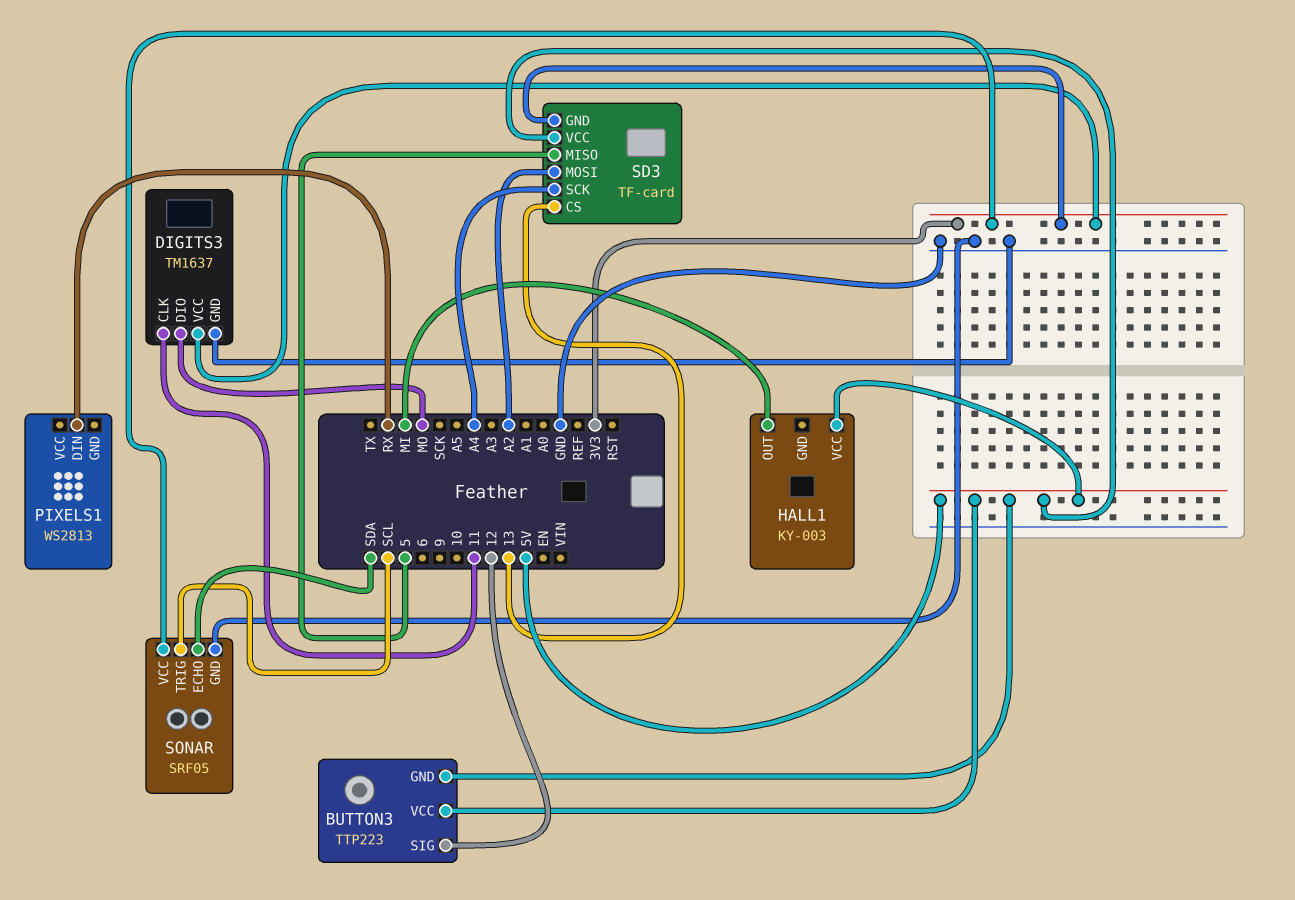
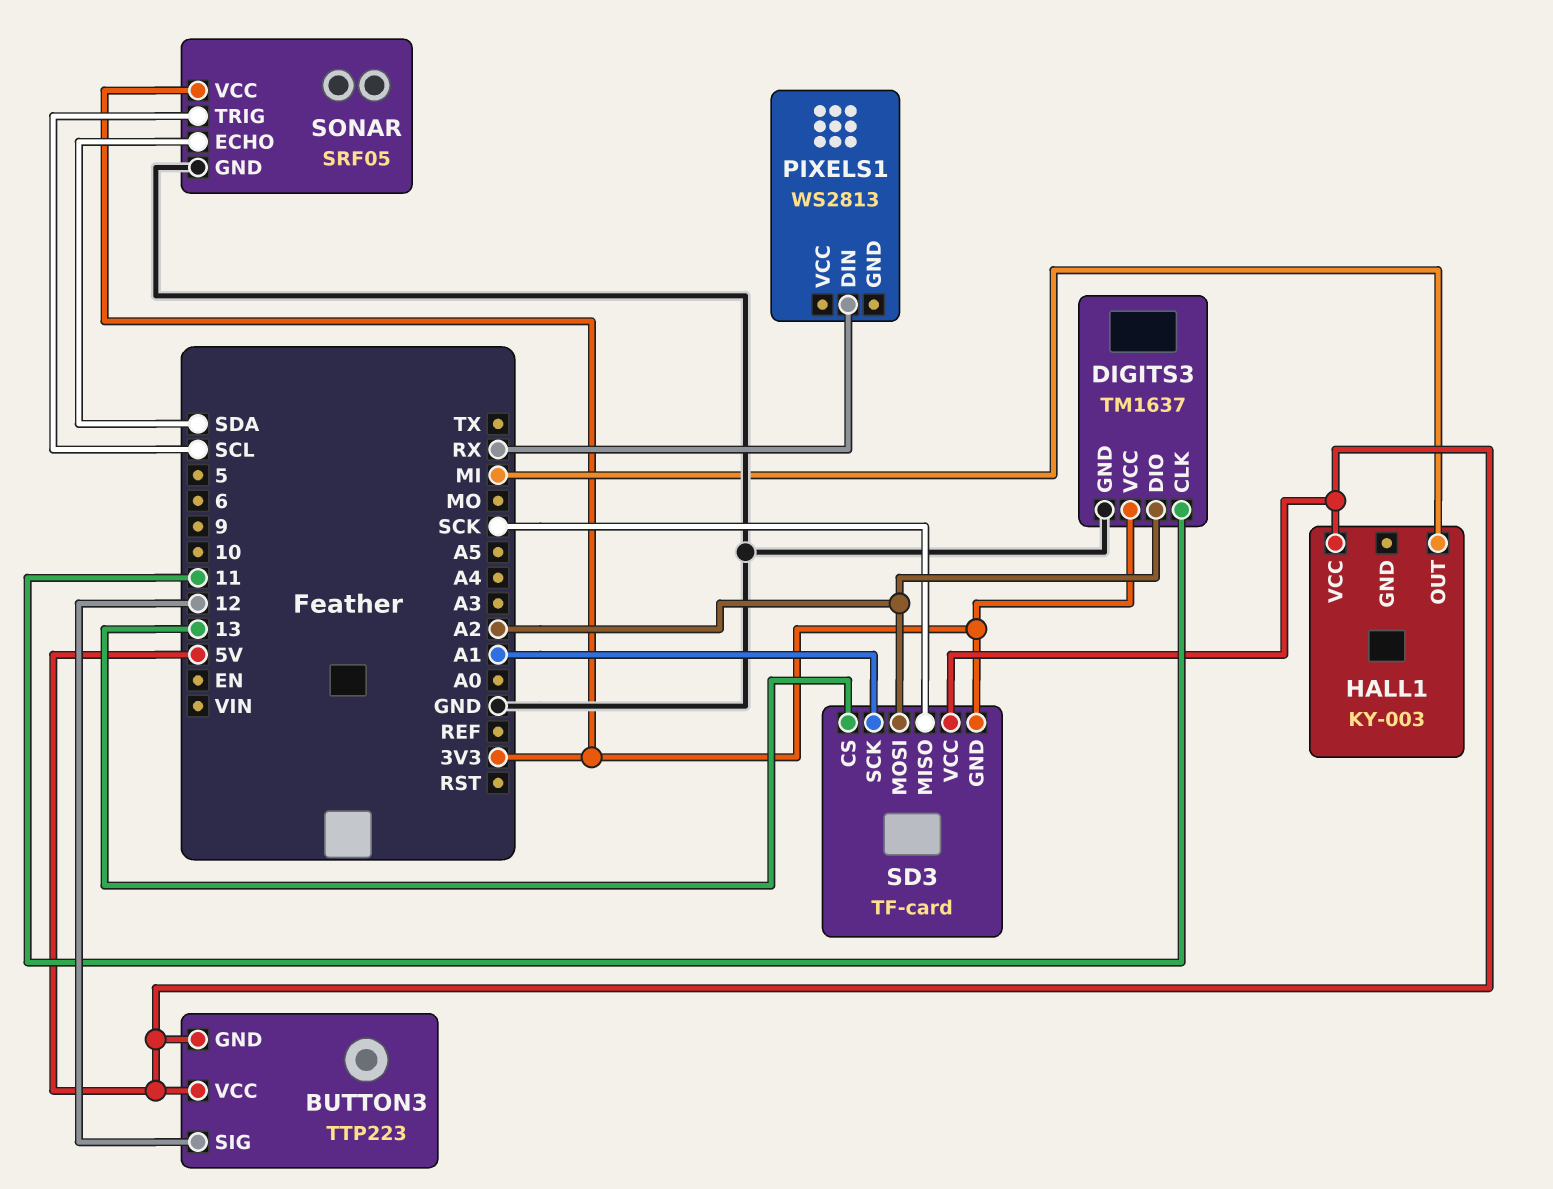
DIGITS3 pin DIO: MO -> A2
SD3 pin MISO: 5 -> SCK
SD3 pin SCK: A4 -> A1

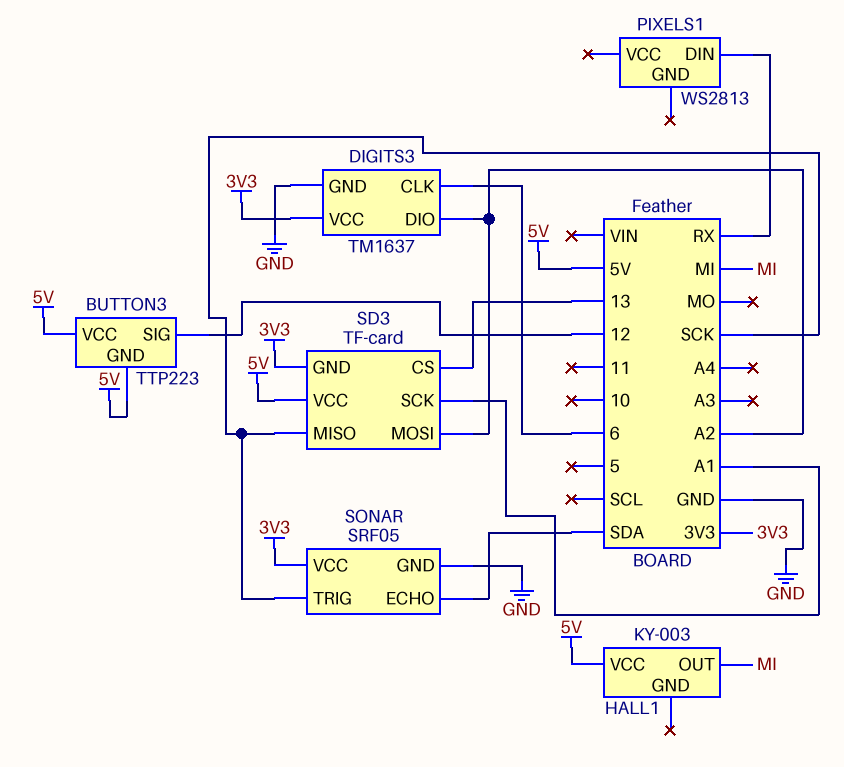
DIGITS3 pin CLK: 11 -> 6
SONAR pin TRIG: SCL -> SCK

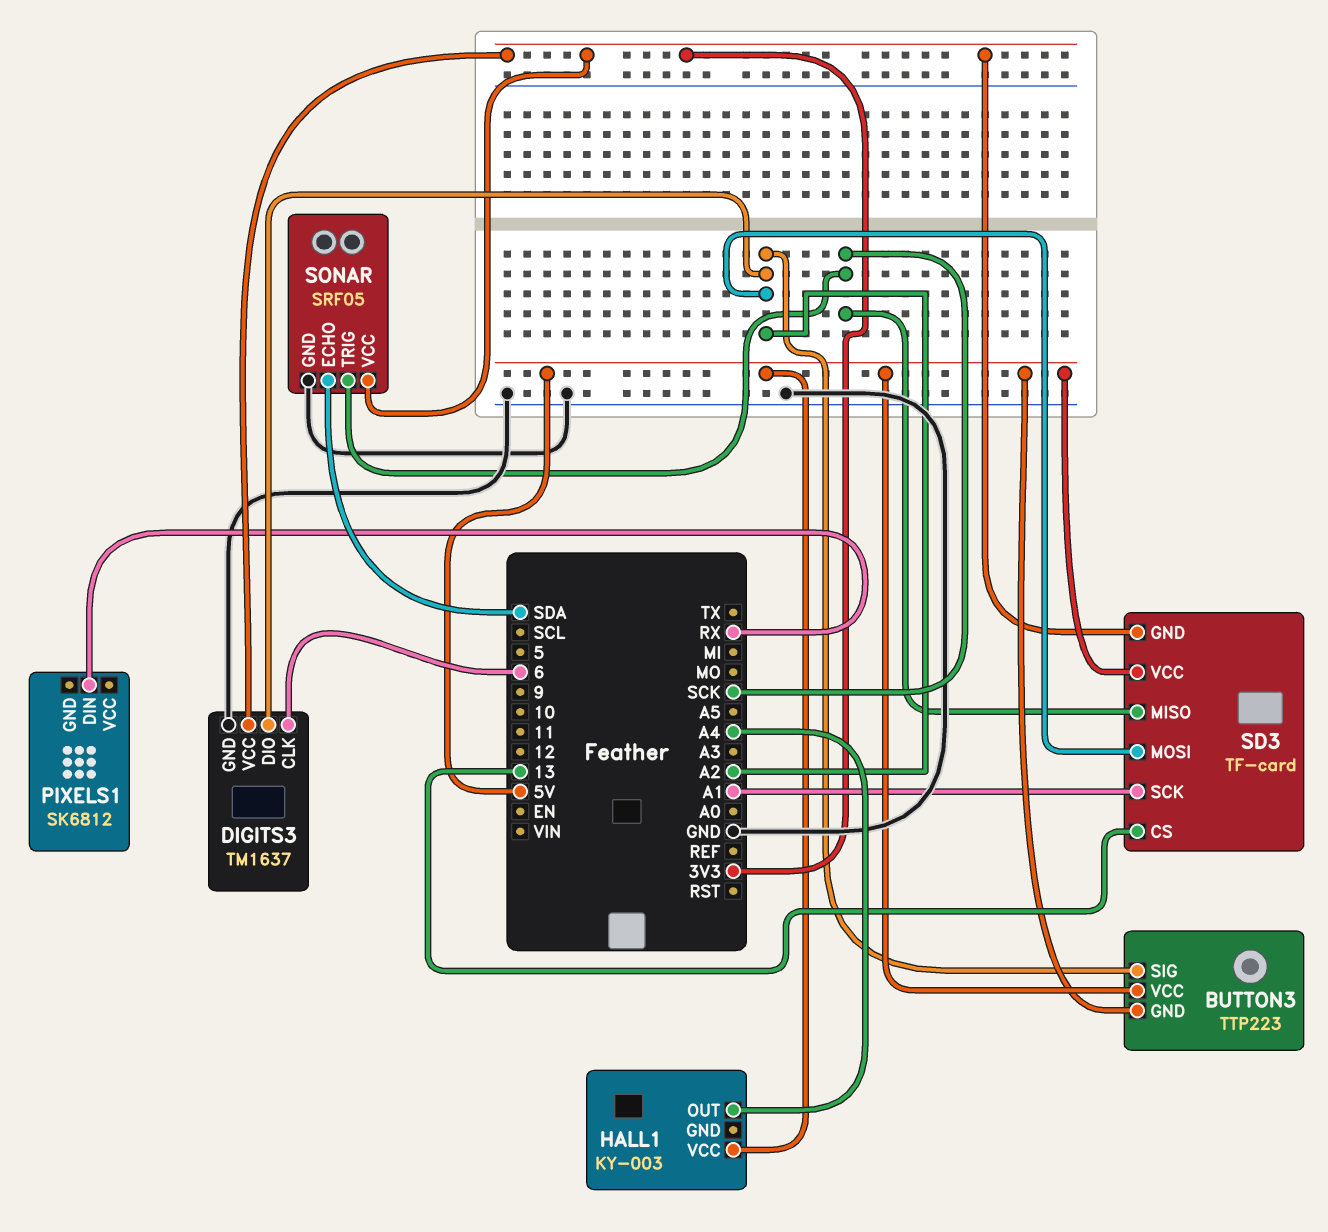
BUTTON3 pin SIG: 12 -> A2
HALL1 pin OUT: MI -> A4
PIXELS1: WS2813 -> SK6812

